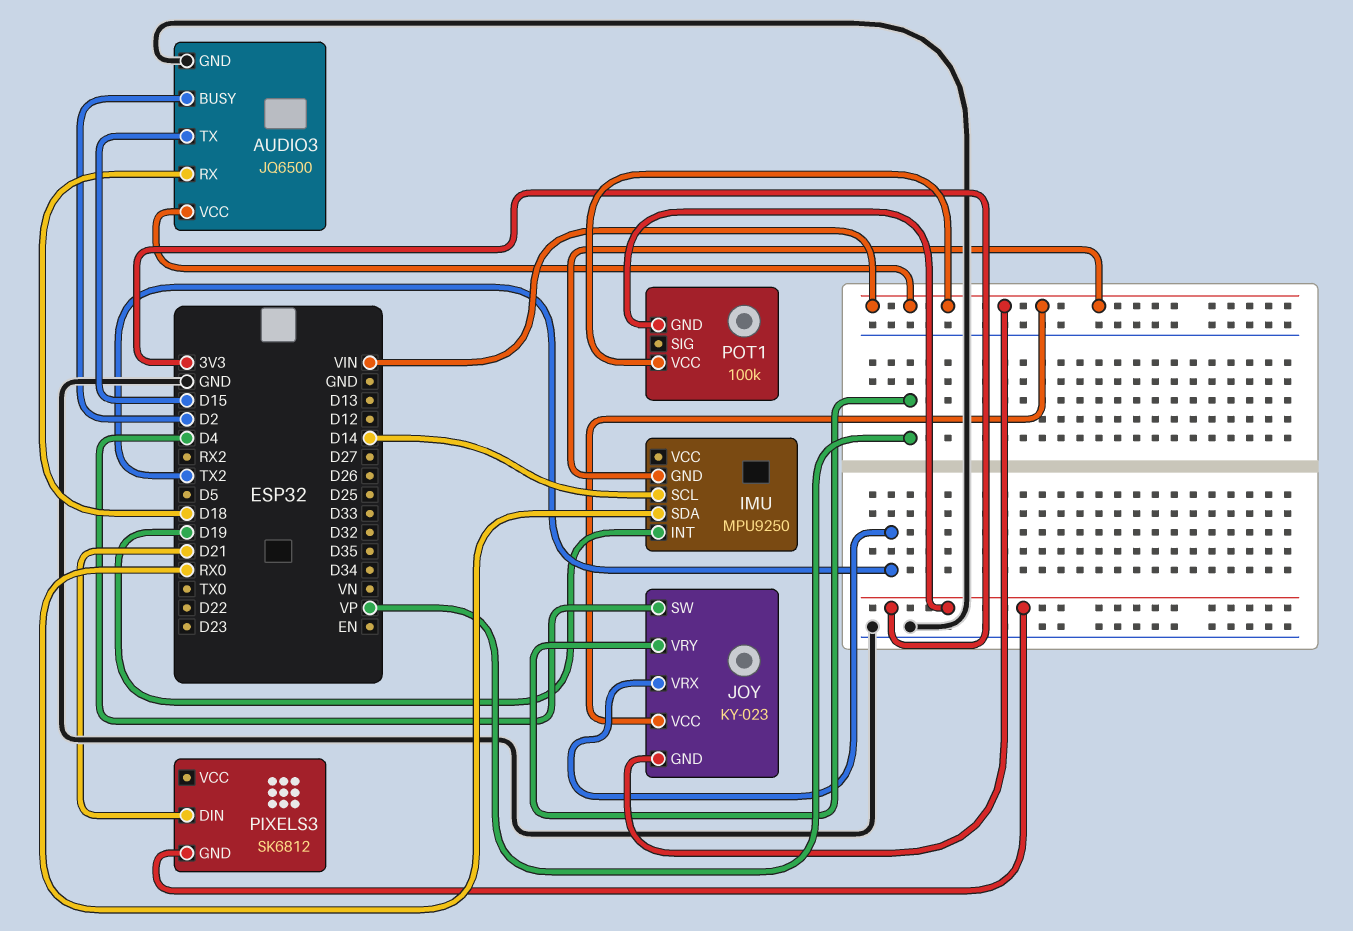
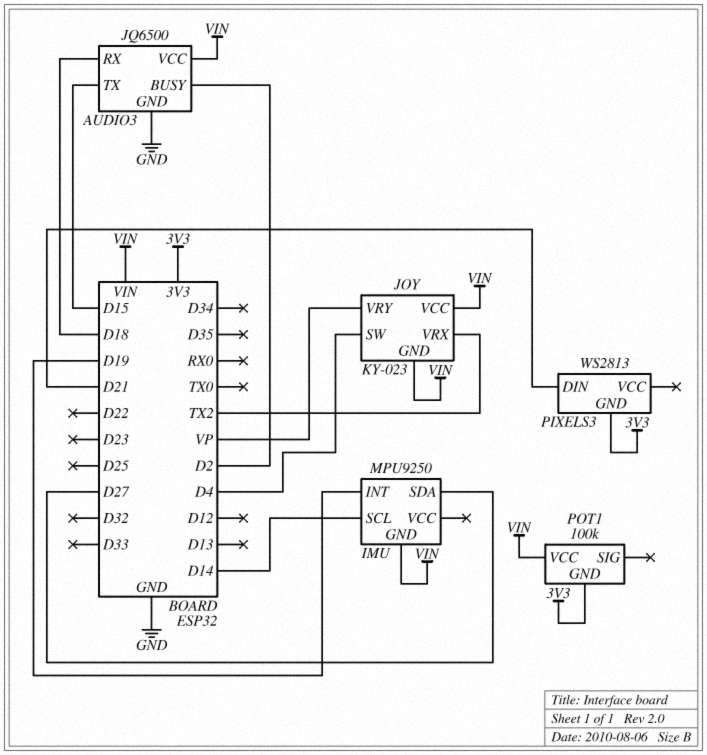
IMU pin SDA: RX0 -> D27
PIXELS3: SK6812 -> WS2813

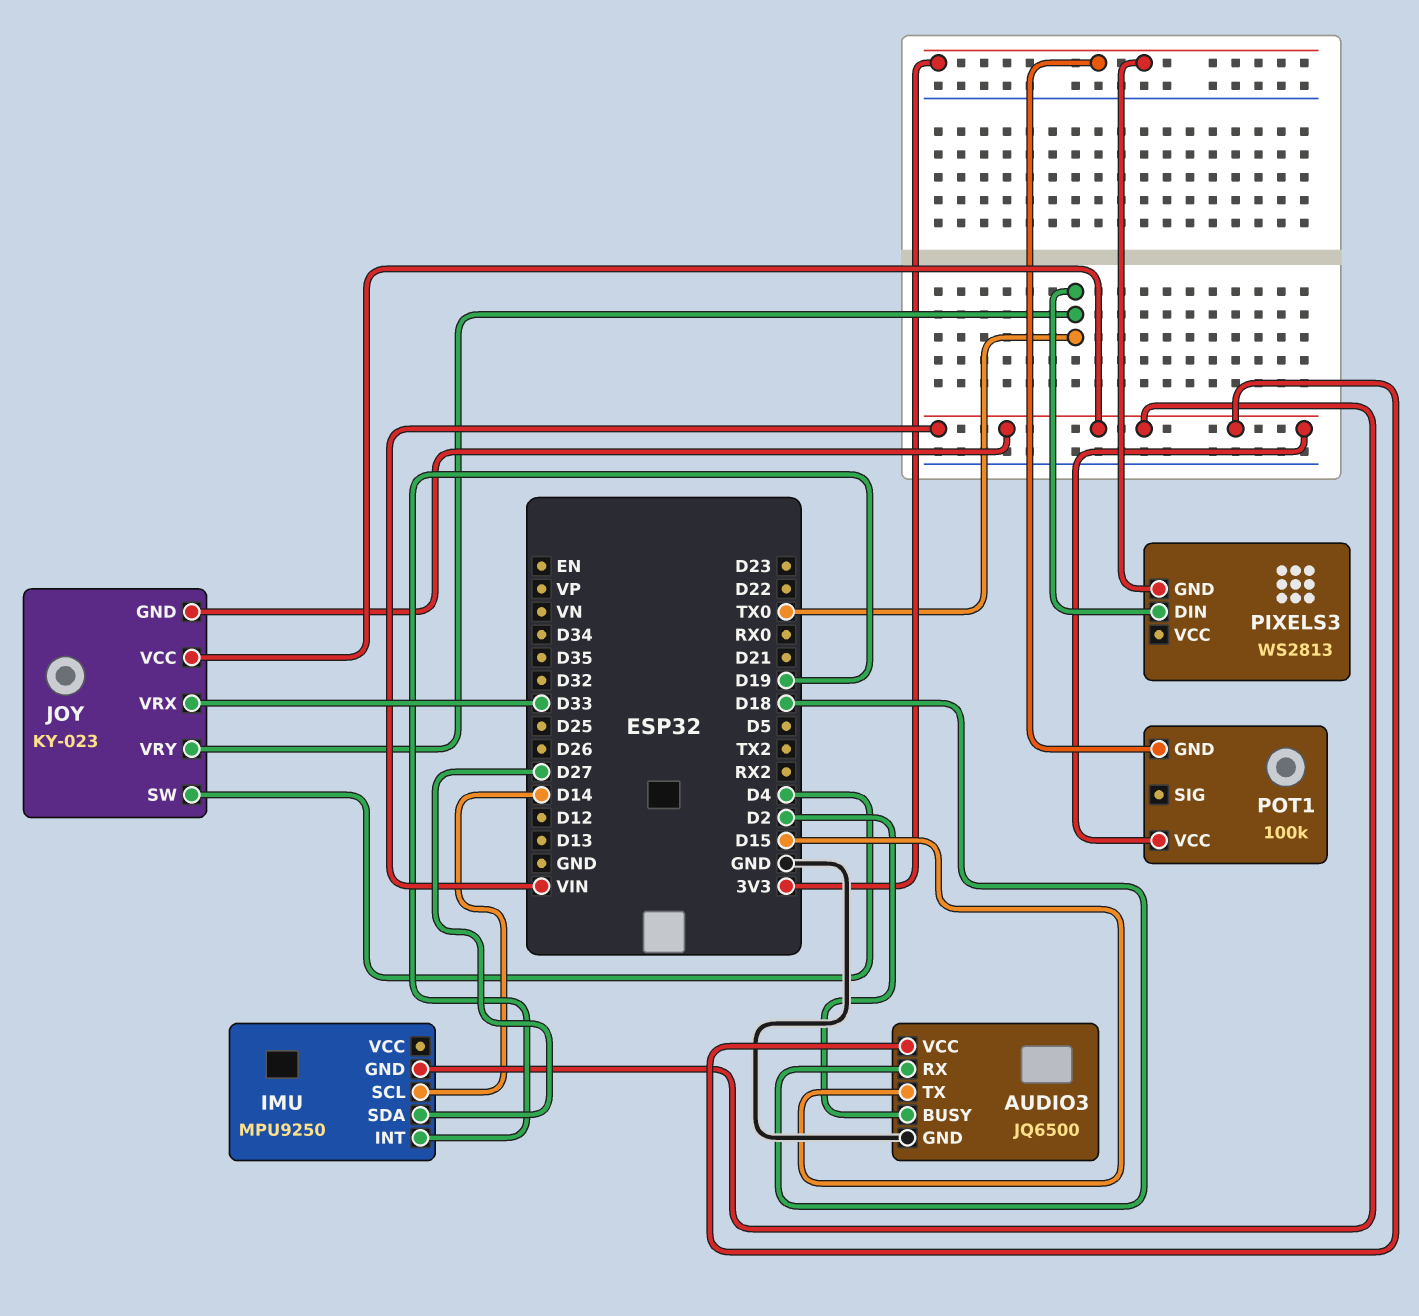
JOY pin VRX: TX2 -> D33
JOY pin VRY: VP -> TX0
PIXELS3 pin DIN: D21 -> TX0

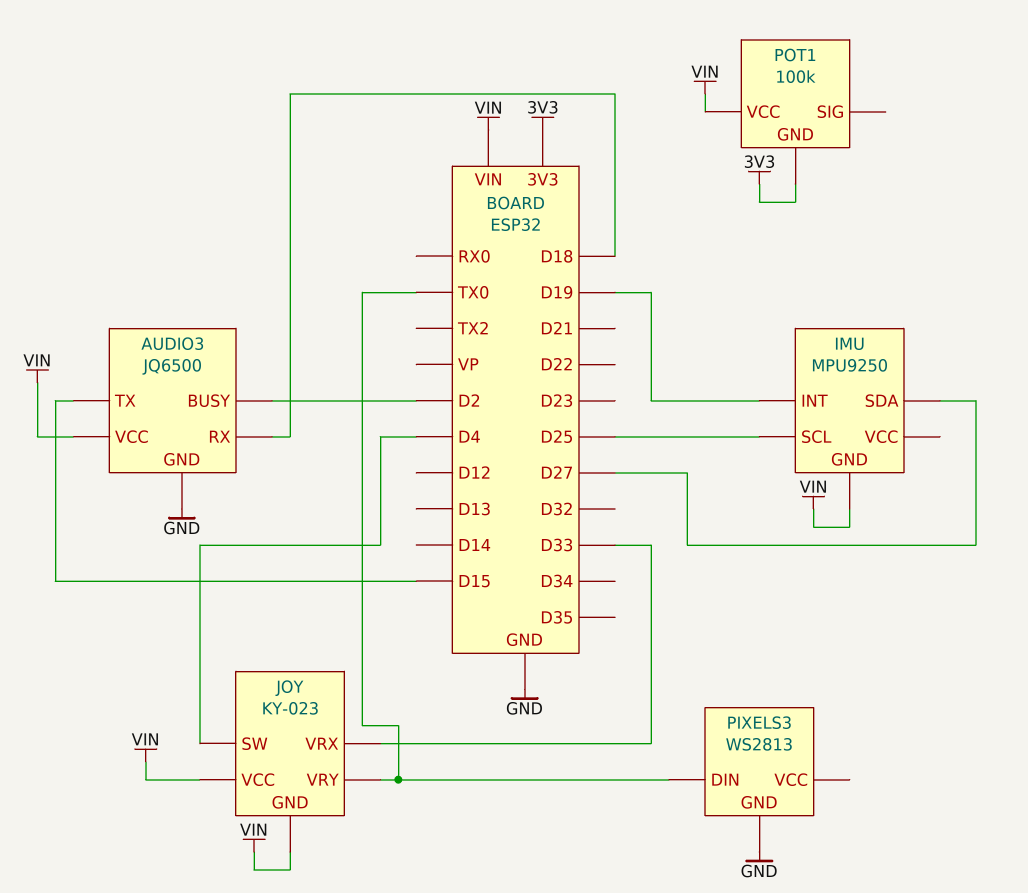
IMU pin SCL: D14 -> D25
PIXELS3 pin GND: 3V3 -> GND

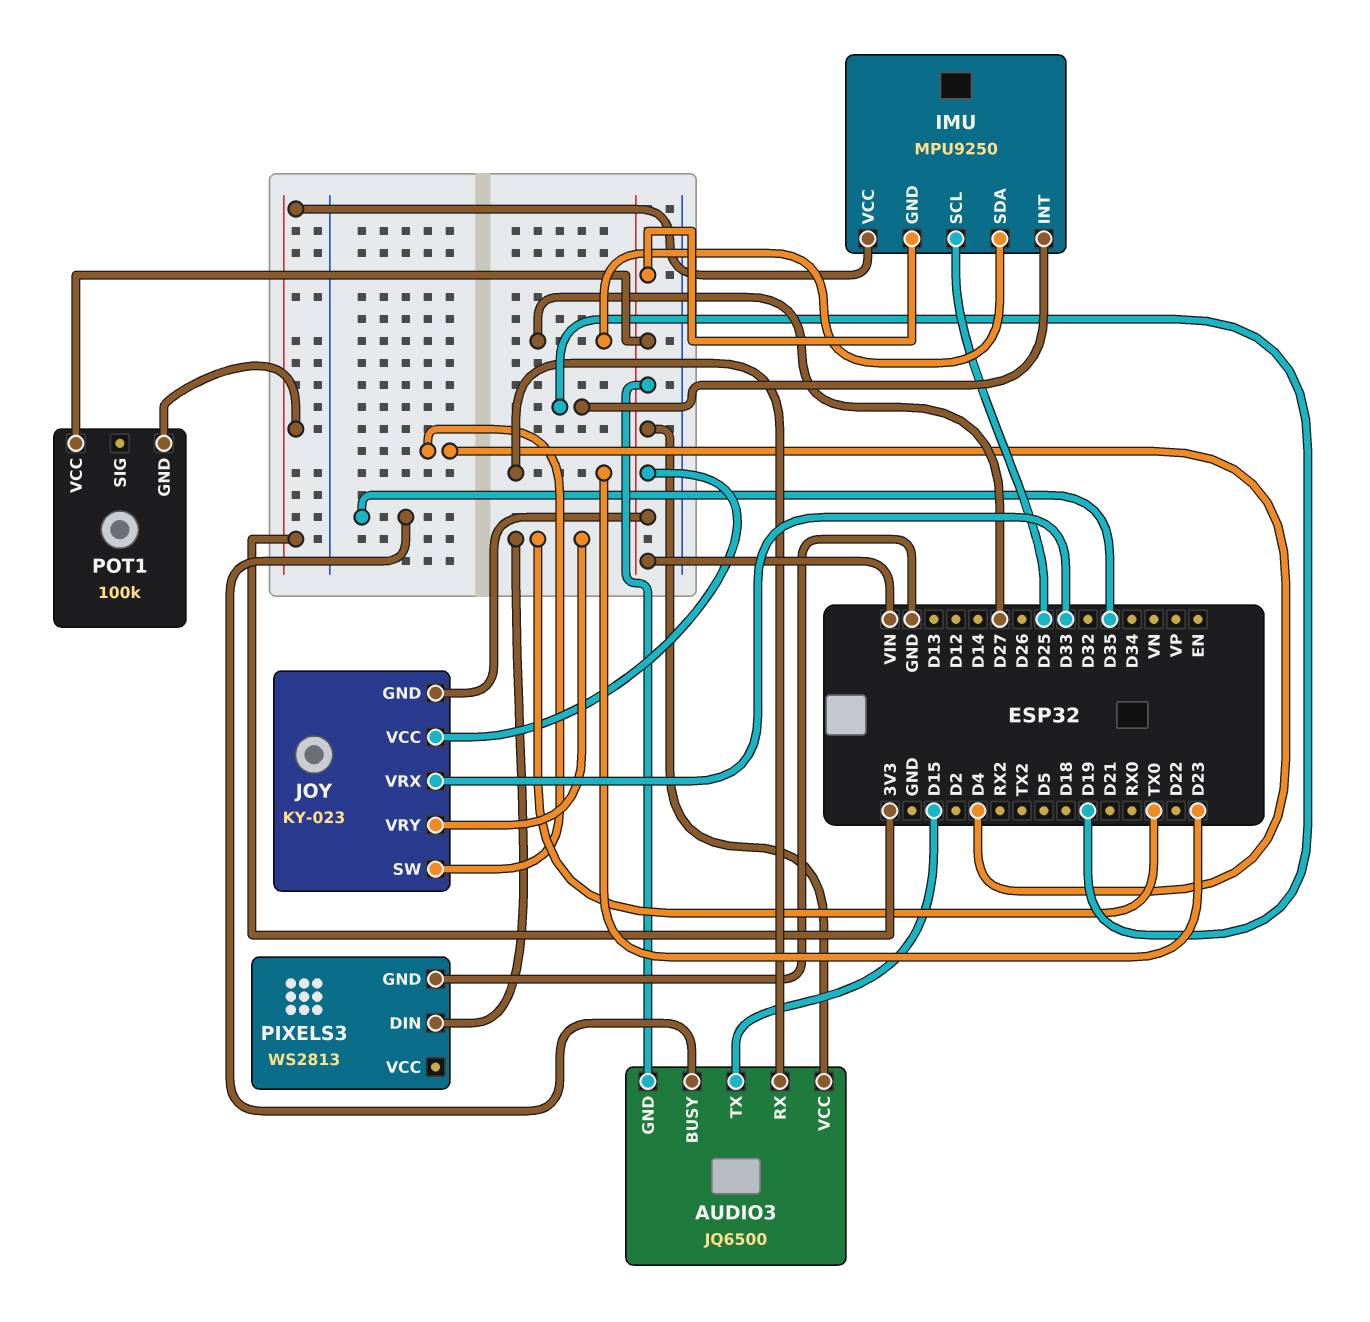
AUDIO3 pin BUSY: D2 -> D35
AUDIO3 pin GND: GND -> VIN
AUDIO3 pin RX: D18 -> D23
IMU pin VCC: none -> 3V3

